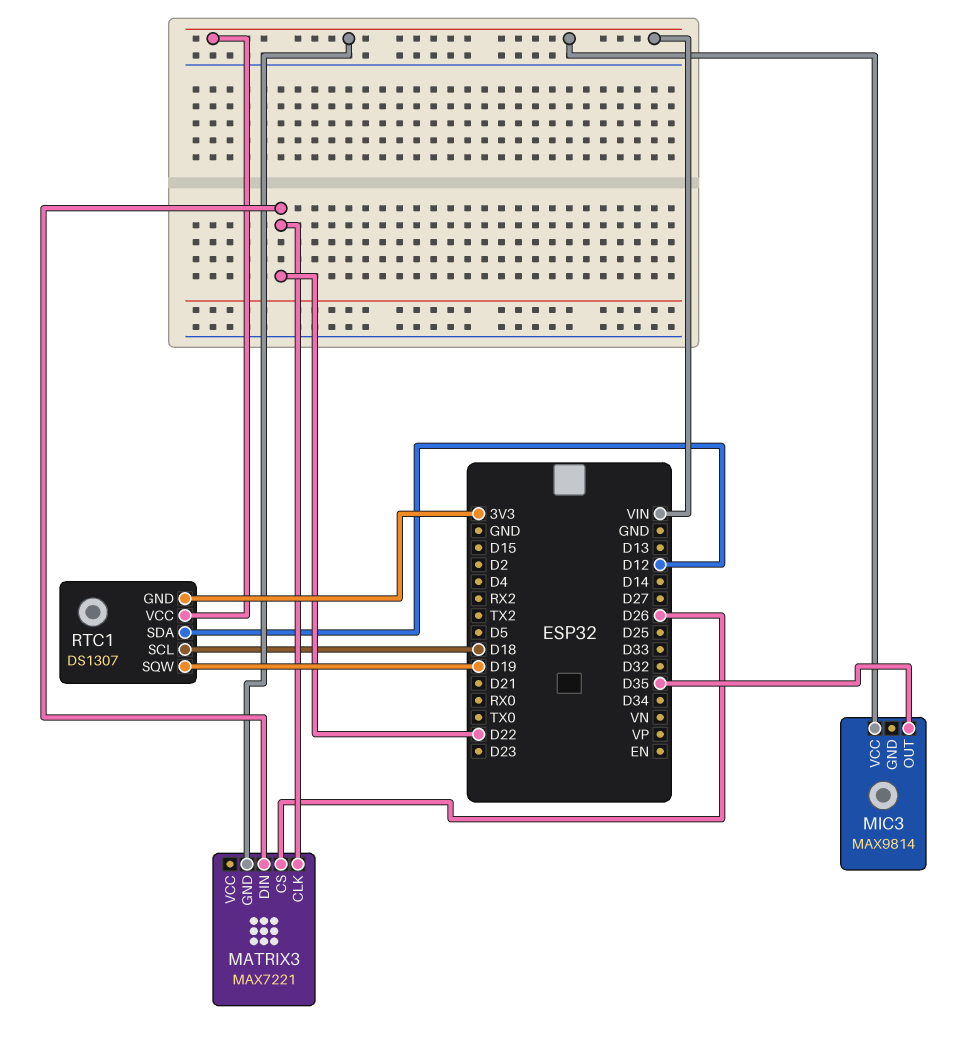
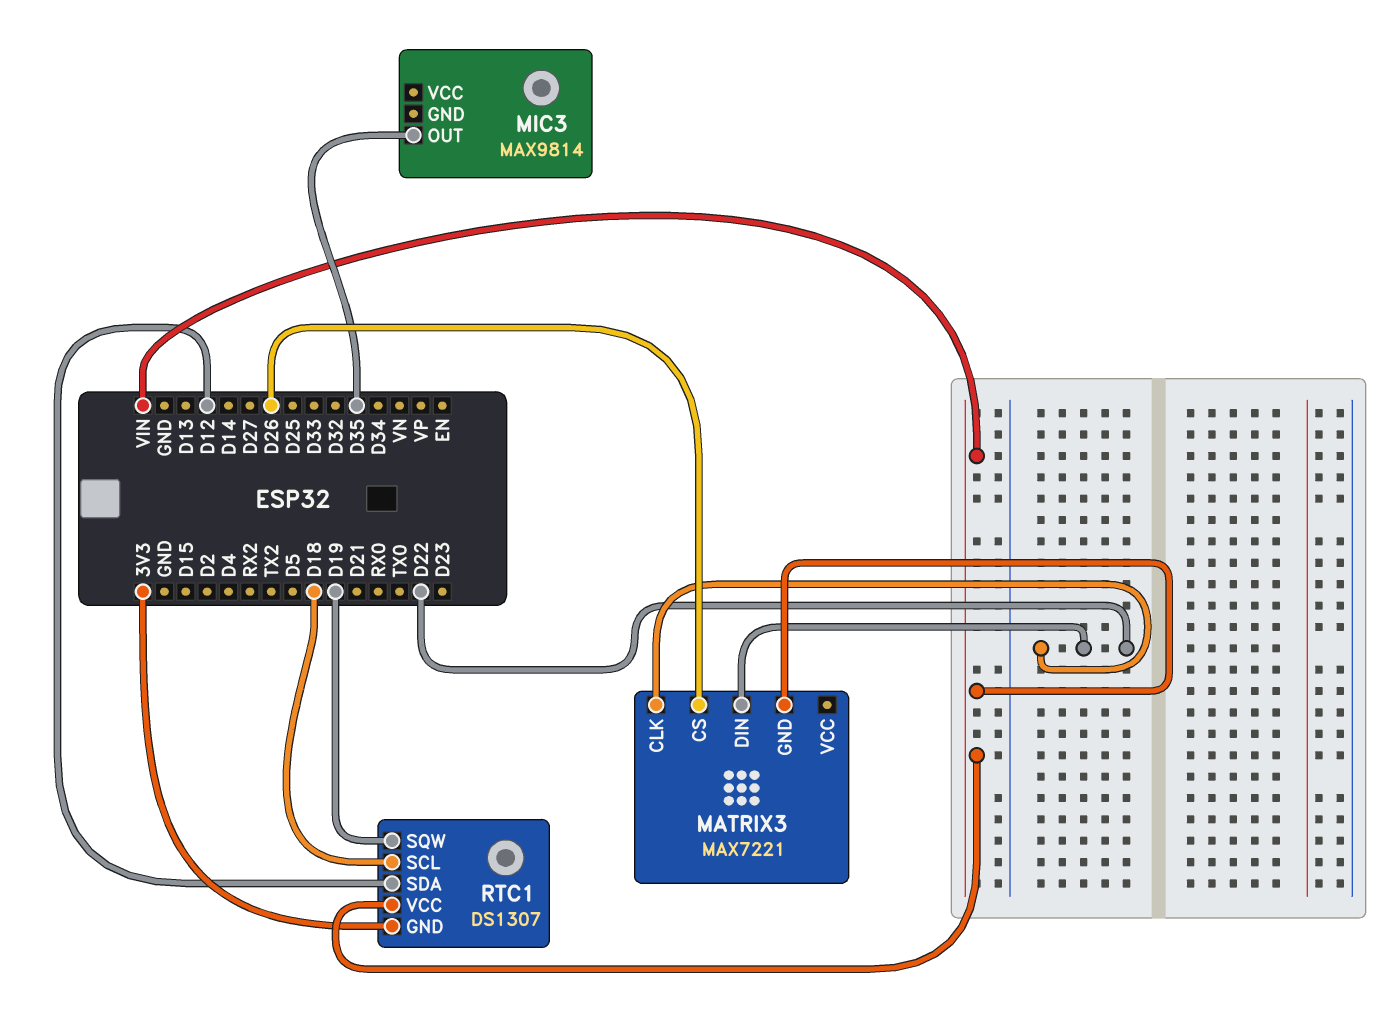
MIC3 pin VCC: VIN -> none

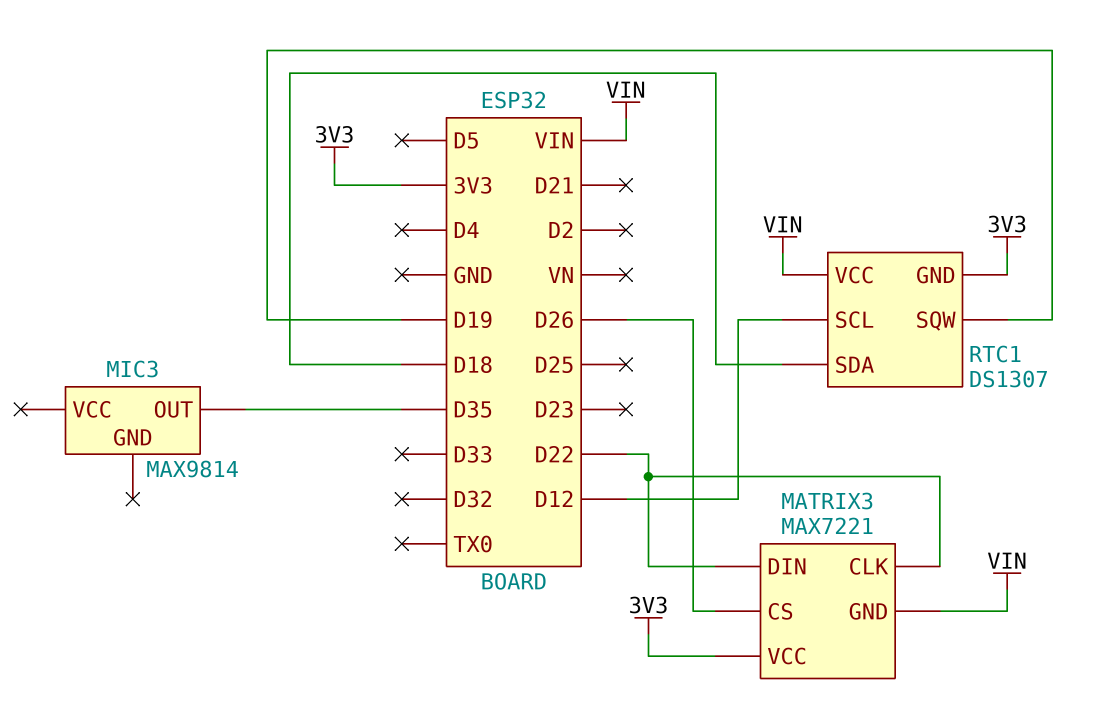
MATRIX3 pin VCC: none -> 3V3
RTC1 pin SCL: D18 -> D12
RTC1 pin SDA: D12 -> D18

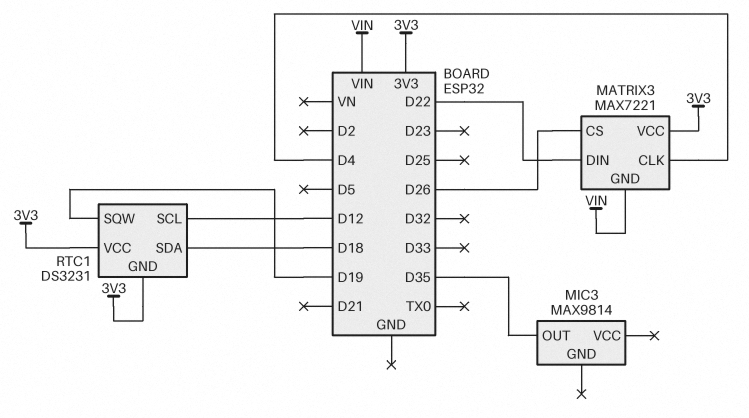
MATRIX3 pin CLK: D22 -> D4
RTC1: DS1307 -> DS3231
RTC1 pin VCC: VIN -> 3V3

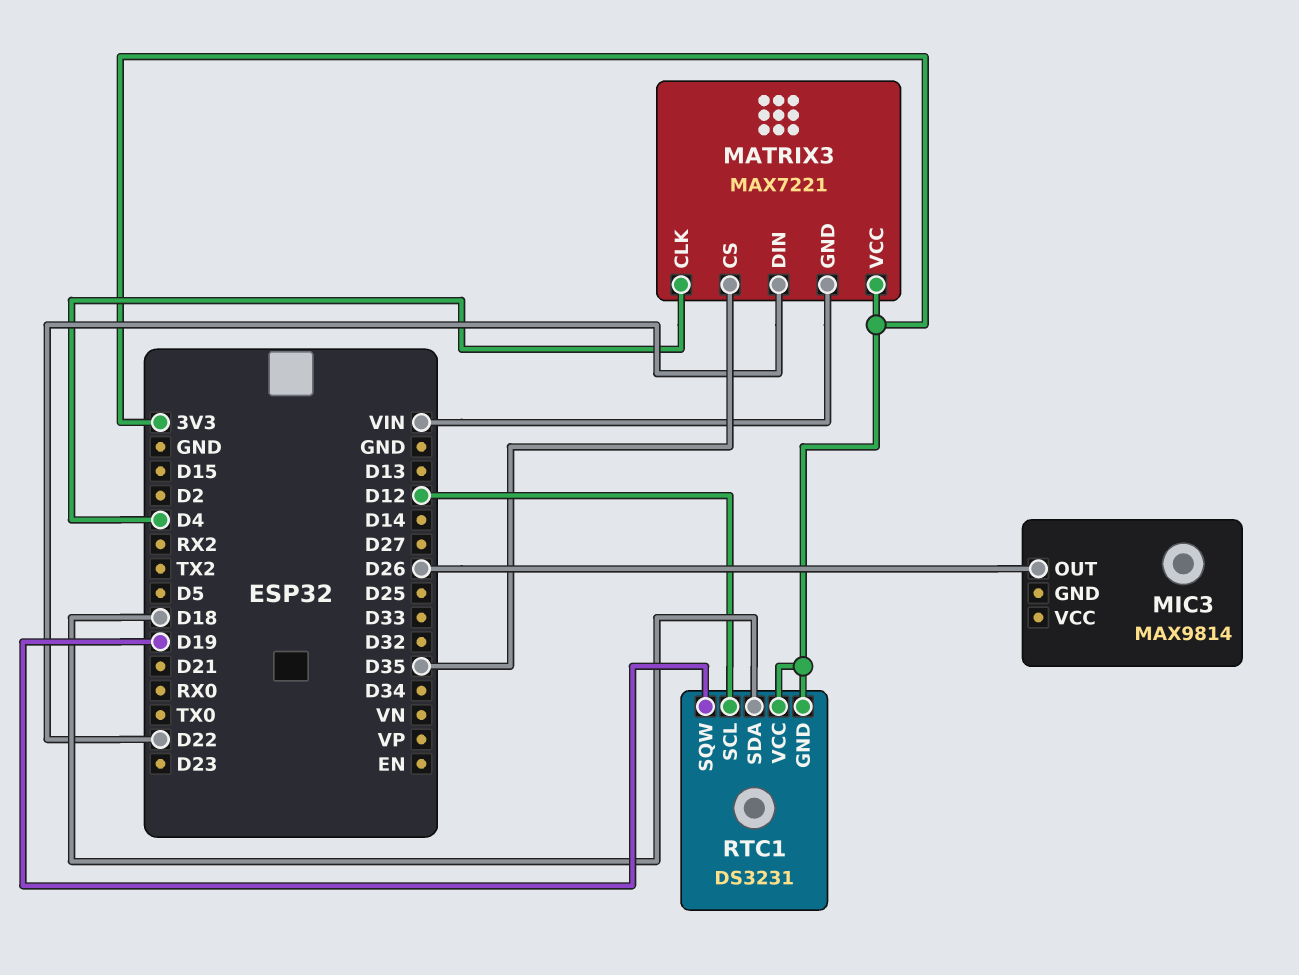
MATRIX3 pin CS: D26 -> D35
MIC3 pin OUT: D35 -> D26

